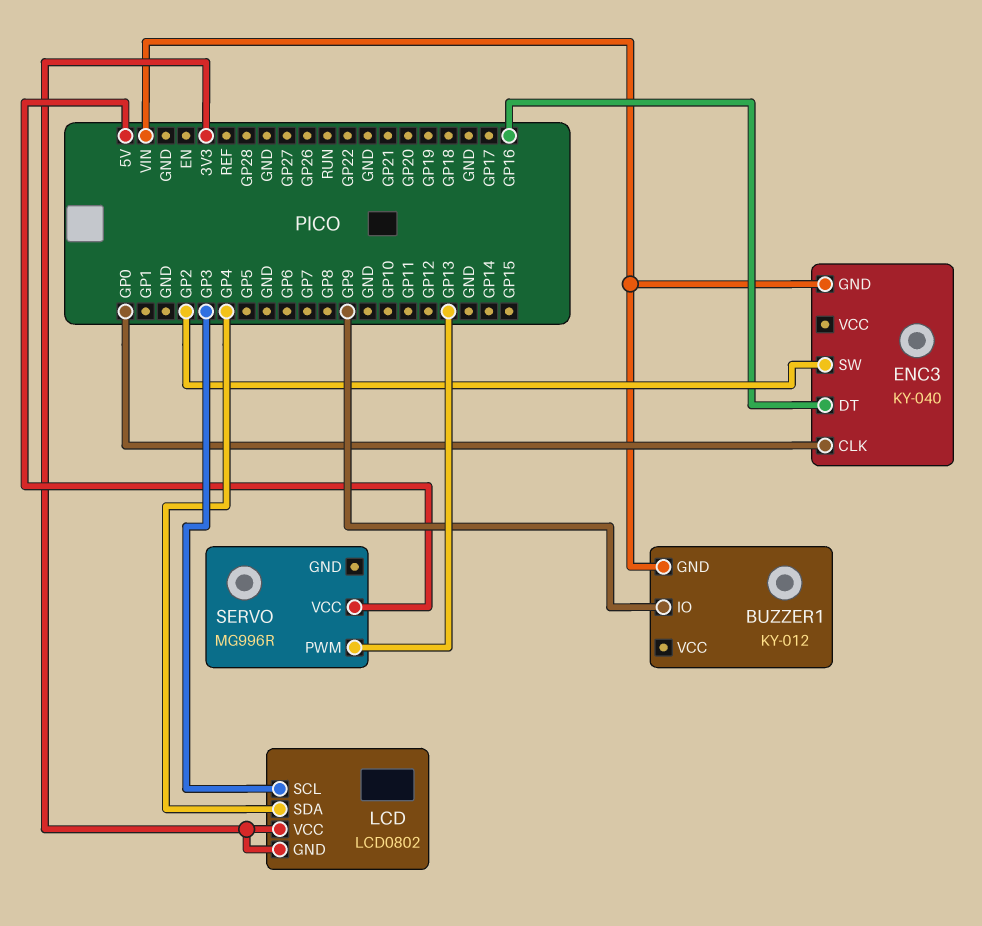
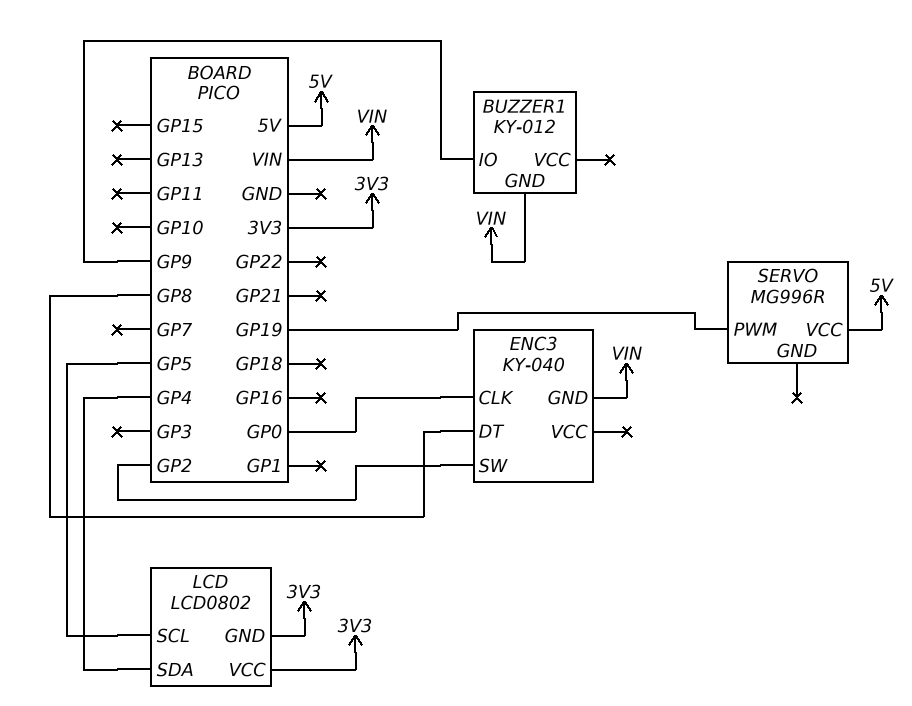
ENC3 pin DT: GP16 -> GP8
LCD pin SCL: GP3 -> GP5
SERVO pin PWM: GP13 -> GP19

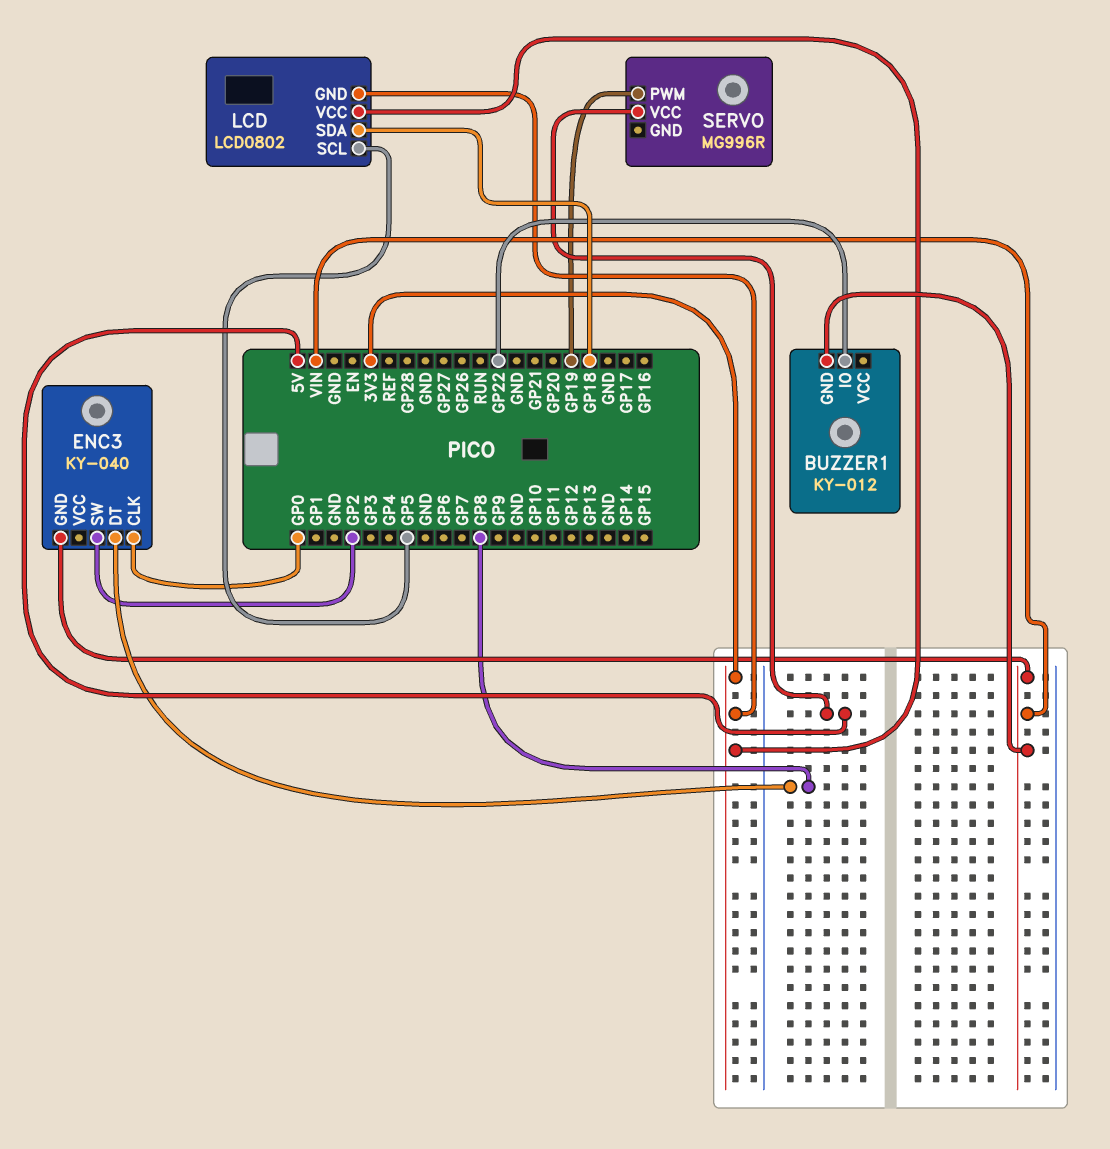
BUZZER1 pin IO: GP9 -> GP22
LCD pin SDA: GP4 -> GP18

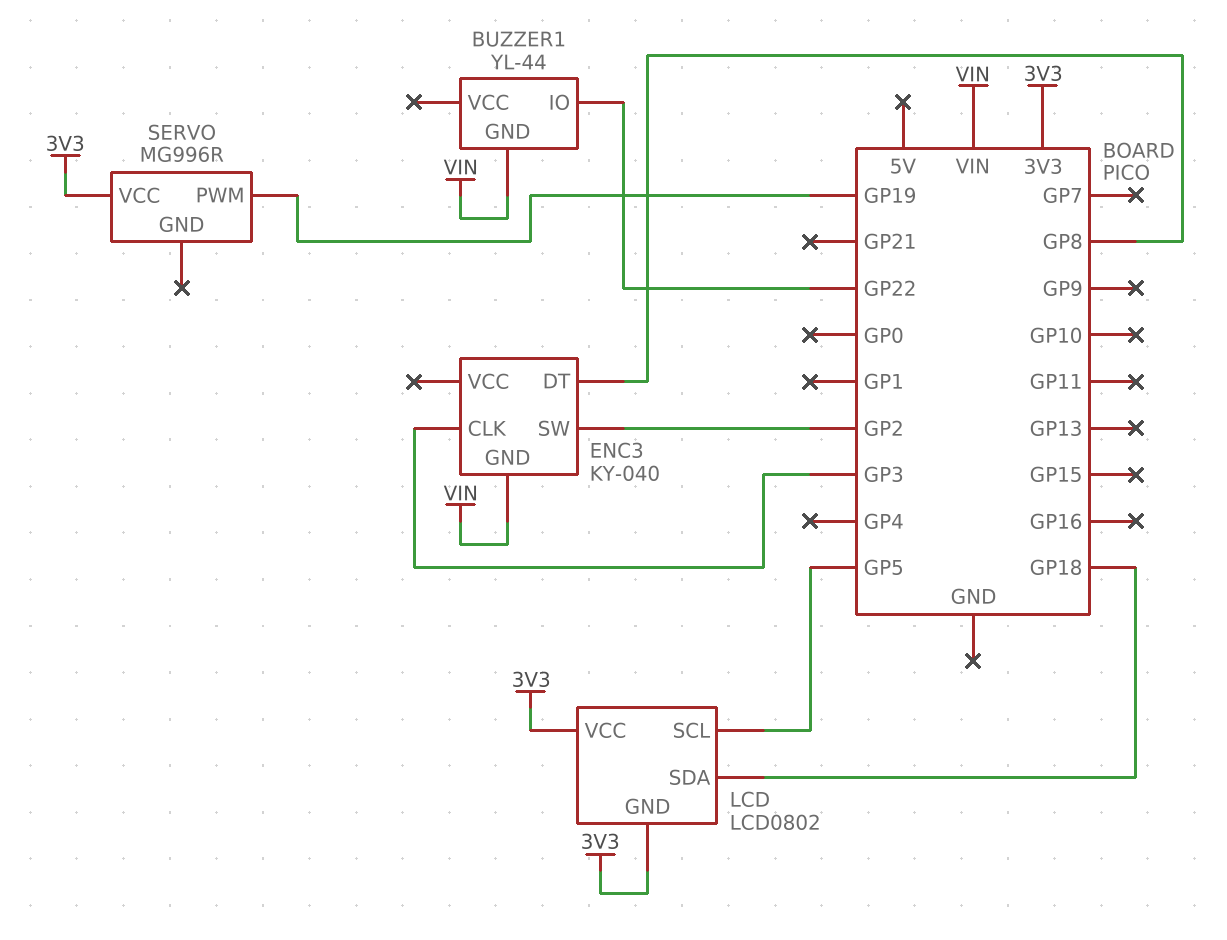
BUZZER1: KY-012 -> YL-44
ENC3 pin CLK: GP0 -> GP3
SERVO pin VCC: 5V -> 3V3

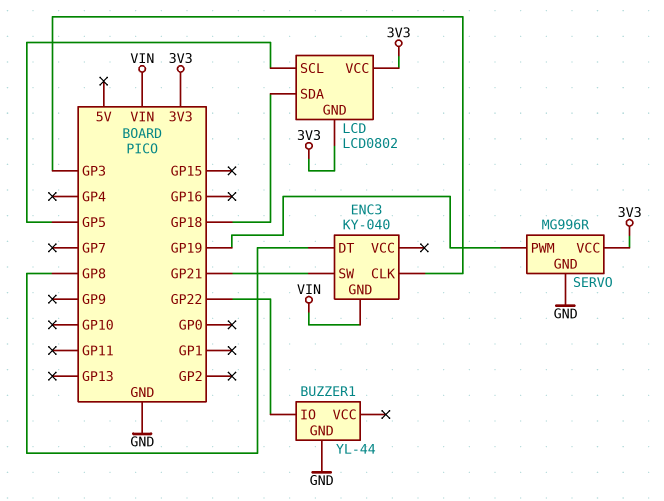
BUZZER1 pin GND: VIN -> GND
ENC3 pin SW: GP2 -> GP21
SERVO pin GND: none -> GND

